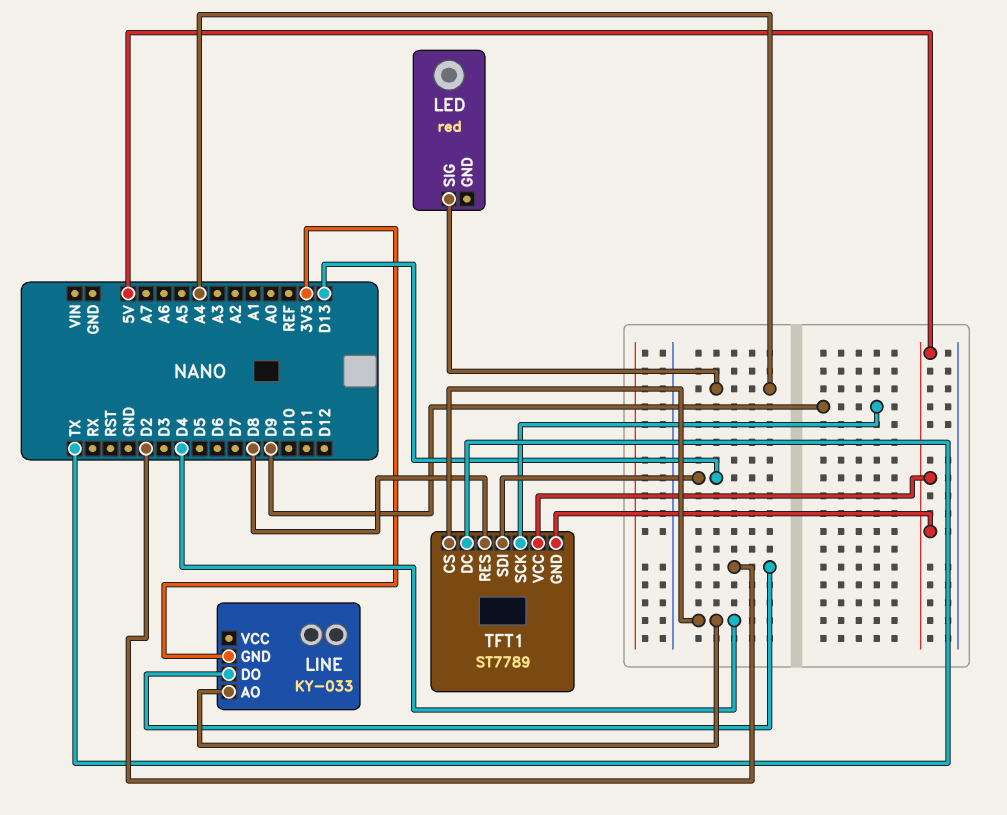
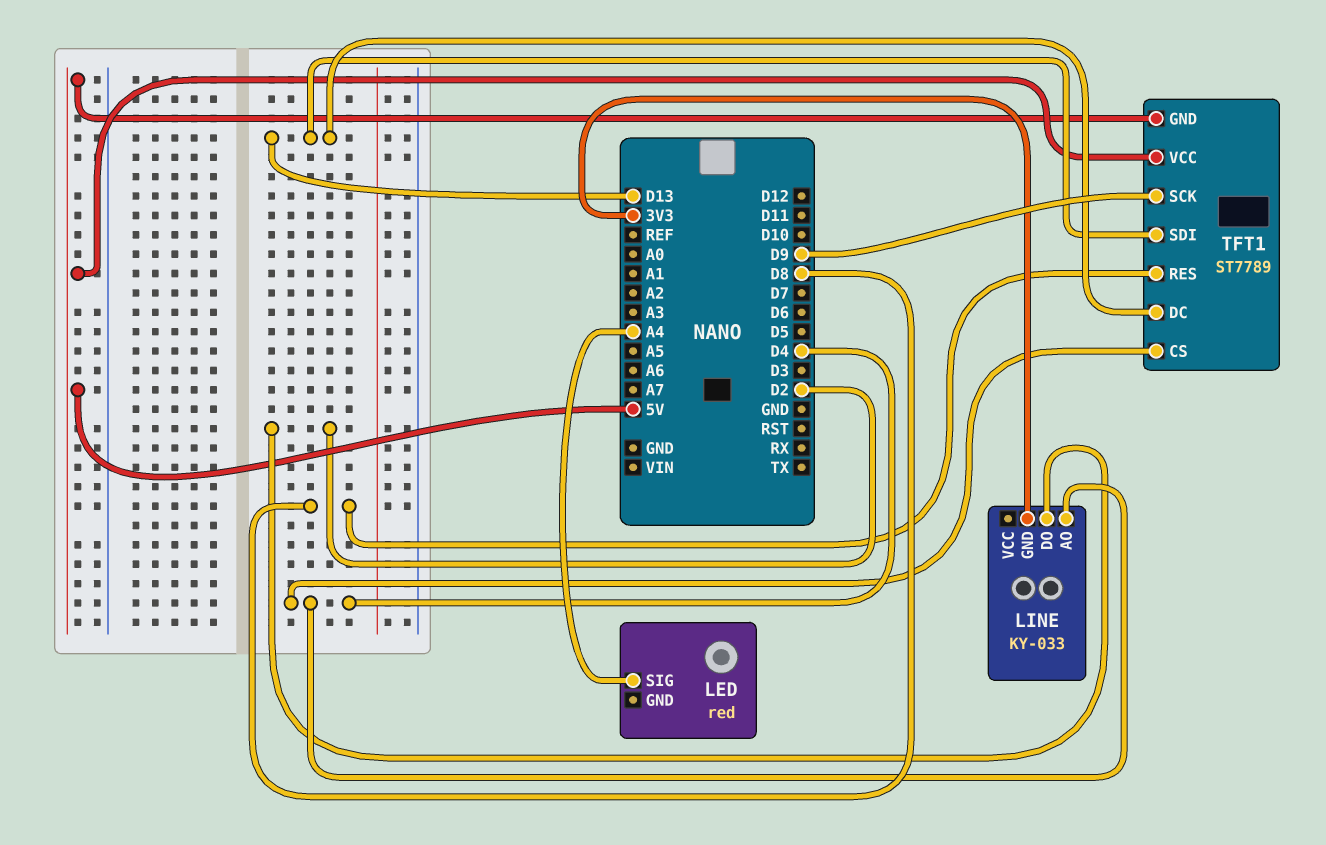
TFT1 pin DC: TX -> D13

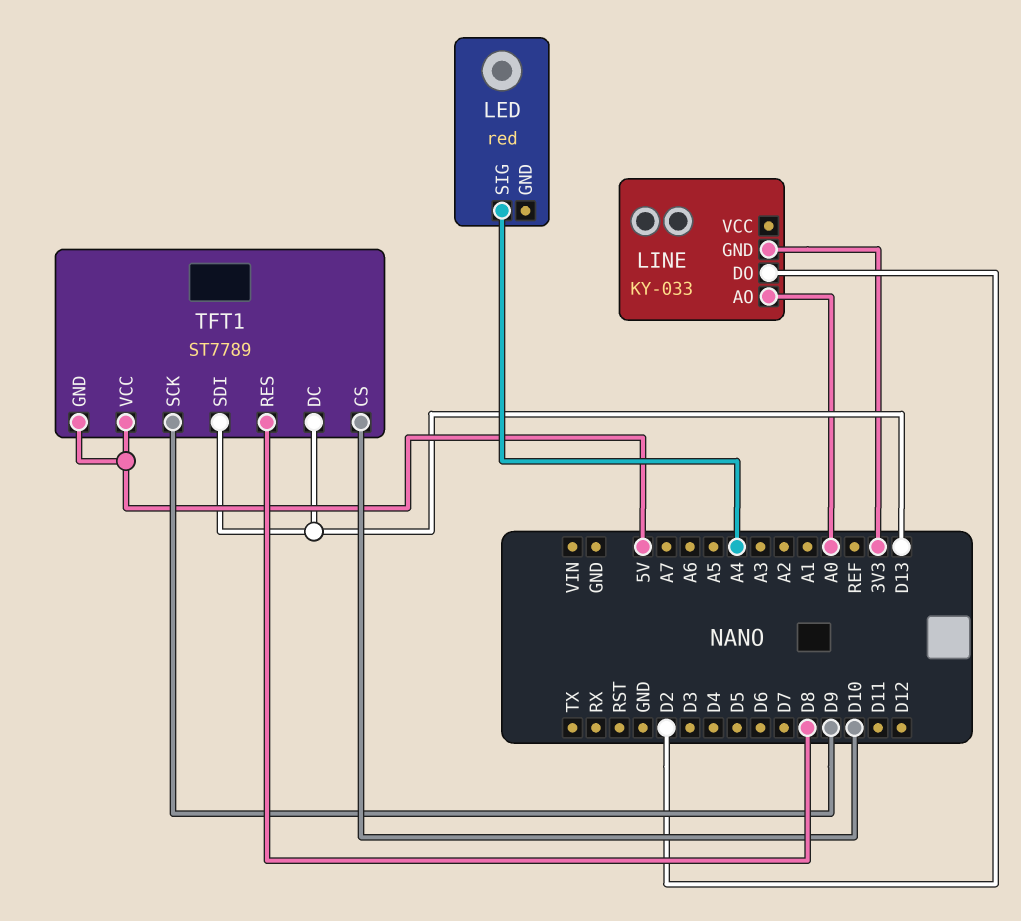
LINE pin AO: D4 -> A0
TFT1 pin CS: D4 -> D10

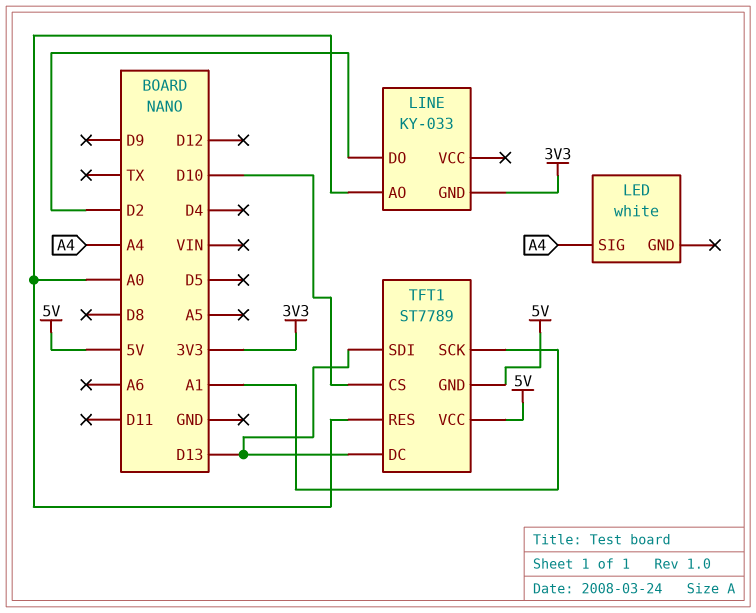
LED: red -> white
TFT1 pin RES: D8 -> A0
TFT1 pin SCK: D9 -> A1

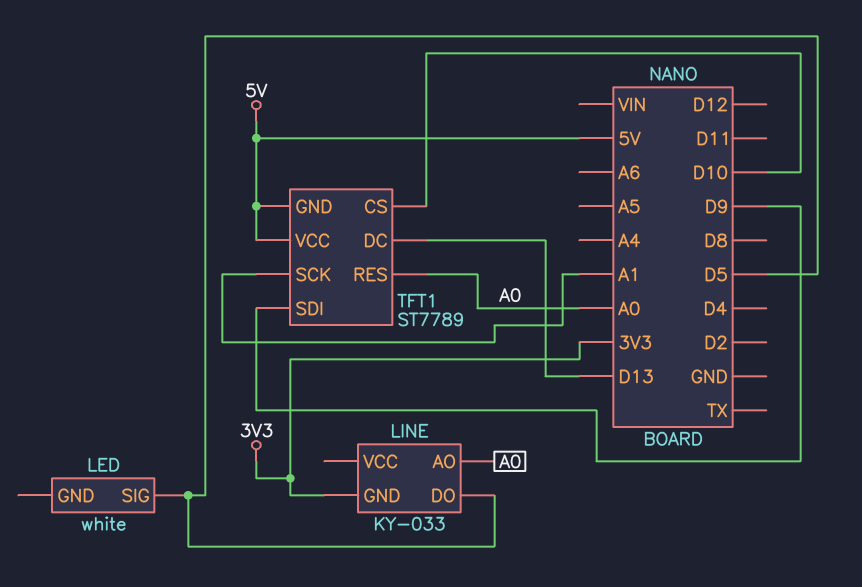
LED pin SIG: A4 -> D5
LINE pin DO: D2 -> D5
TFT1 pin SDI: D13 -> D9

